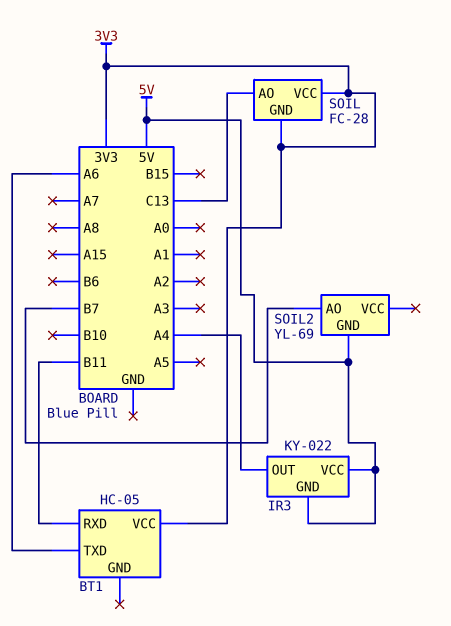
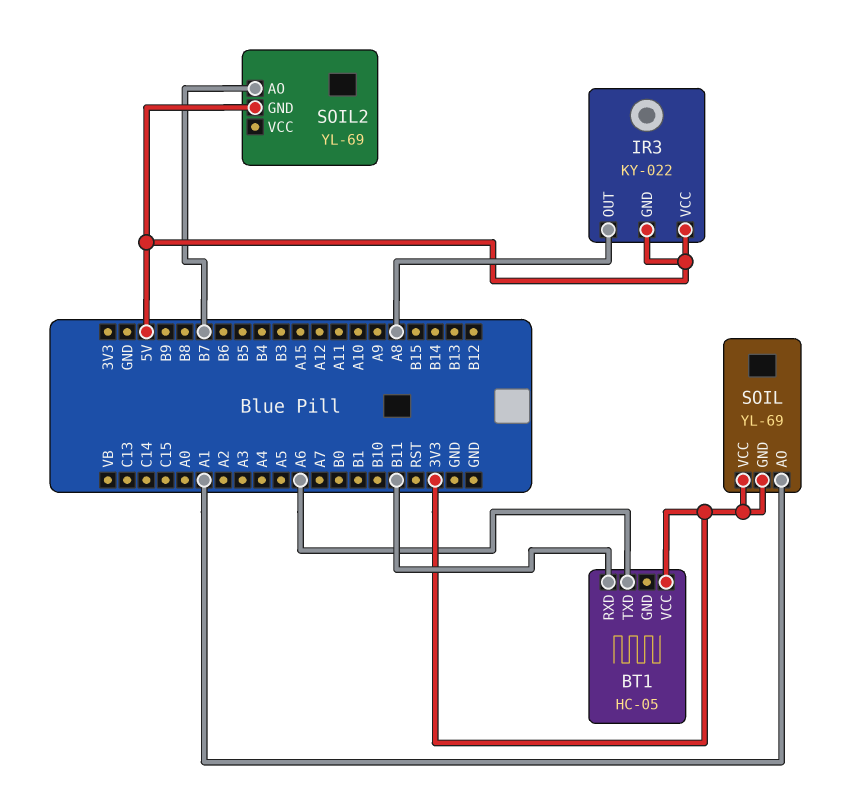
IR3 pin OUT: A4 -> A8
SOIL: FC-28 -> YL-69
SOIL pin AO: C13 -> A1

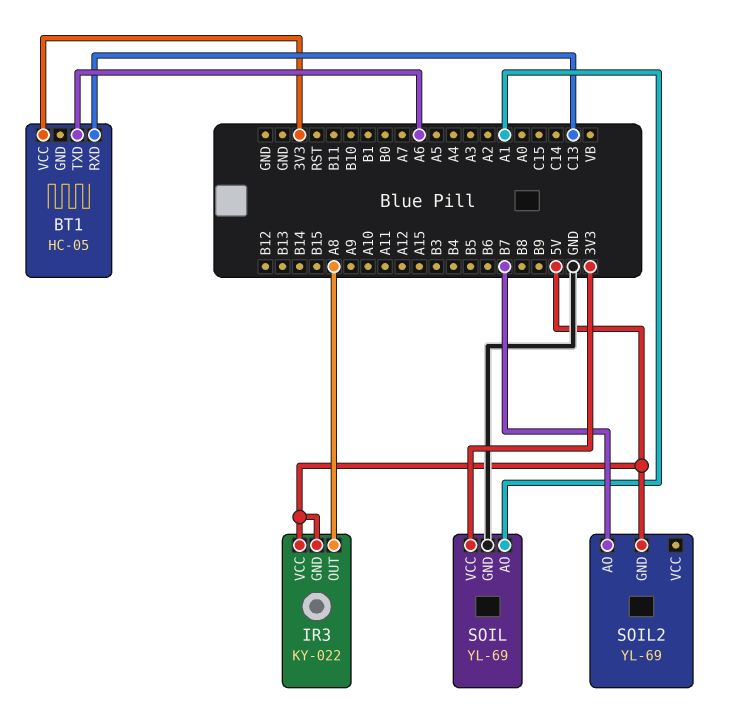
BT1 pin RXD: B11 -> C13
SOIL pin GND: 3V3 -> GND

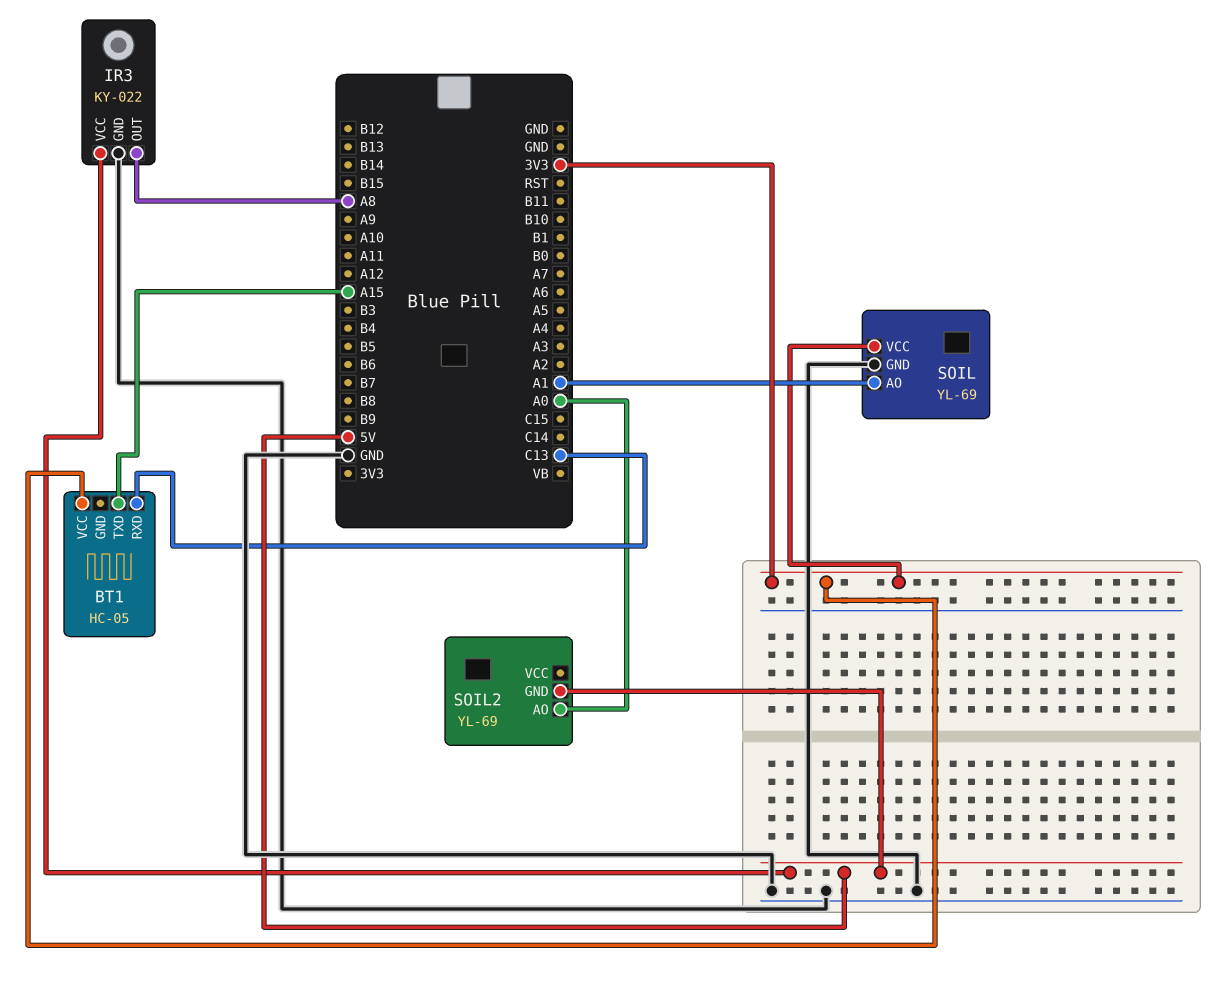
BT1 pin TXD: A6 -> A15
IR3 pin GND: 5V -> GND
SOIL2 pin AO: B7 -> A0

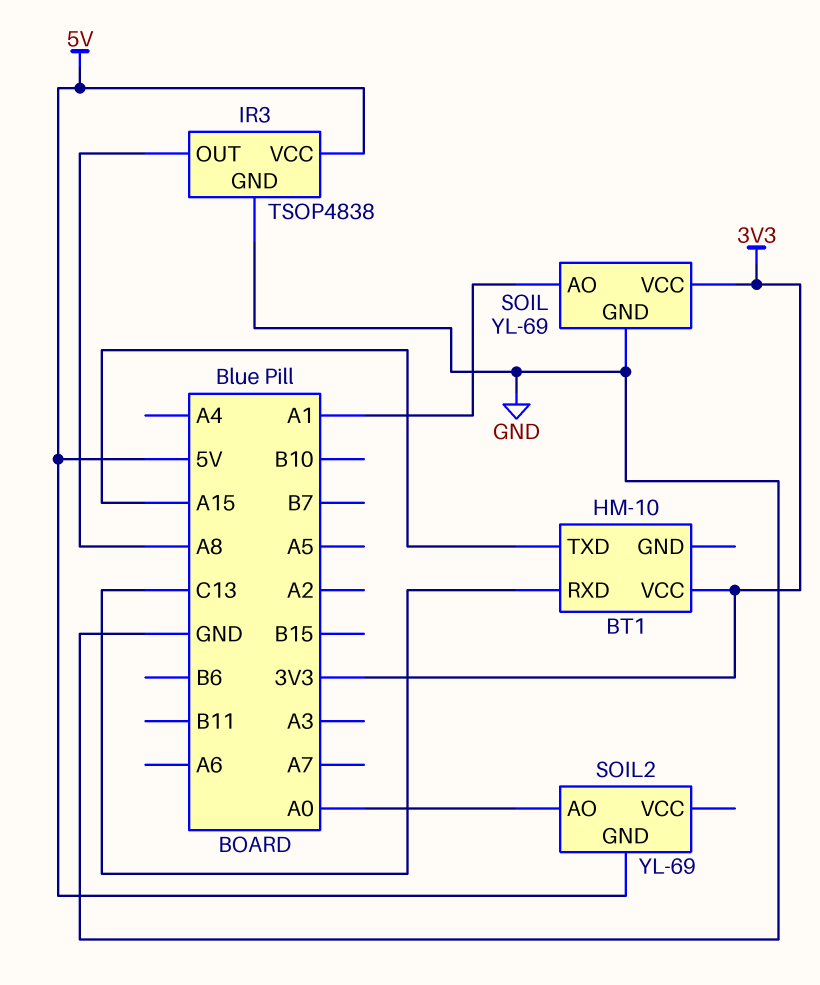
BT1: HC-05 -> HM-10
IR3: KY-022 -> TSOP4838

